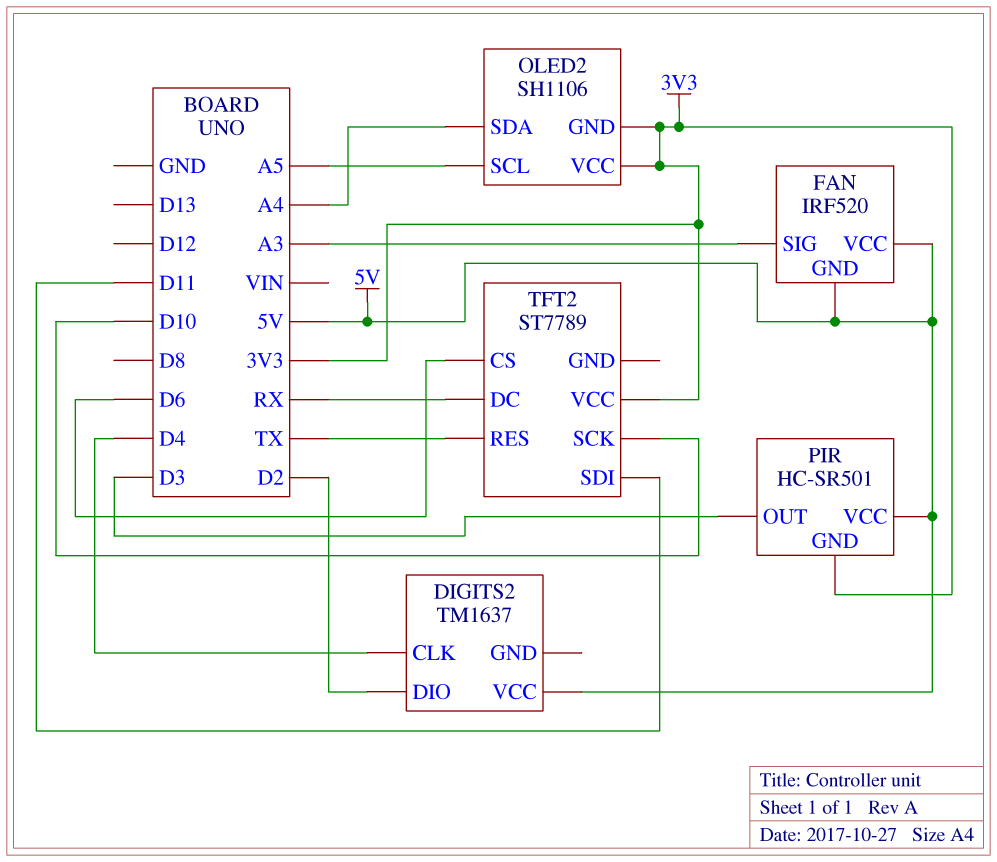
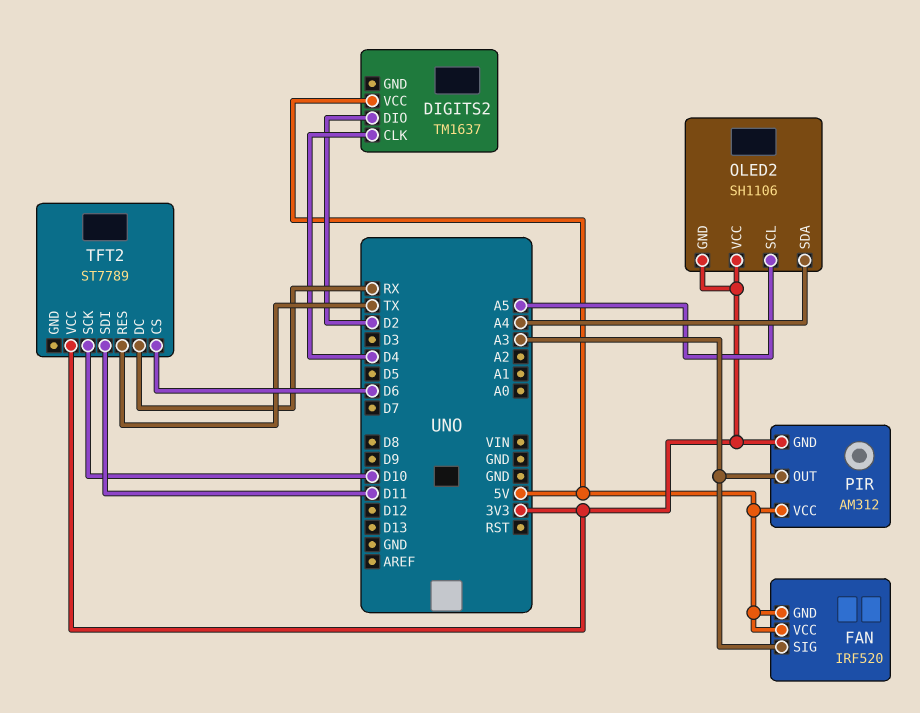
PIR: HC-SR501 -> AM312
PIR pin OUT: D3 -> A3

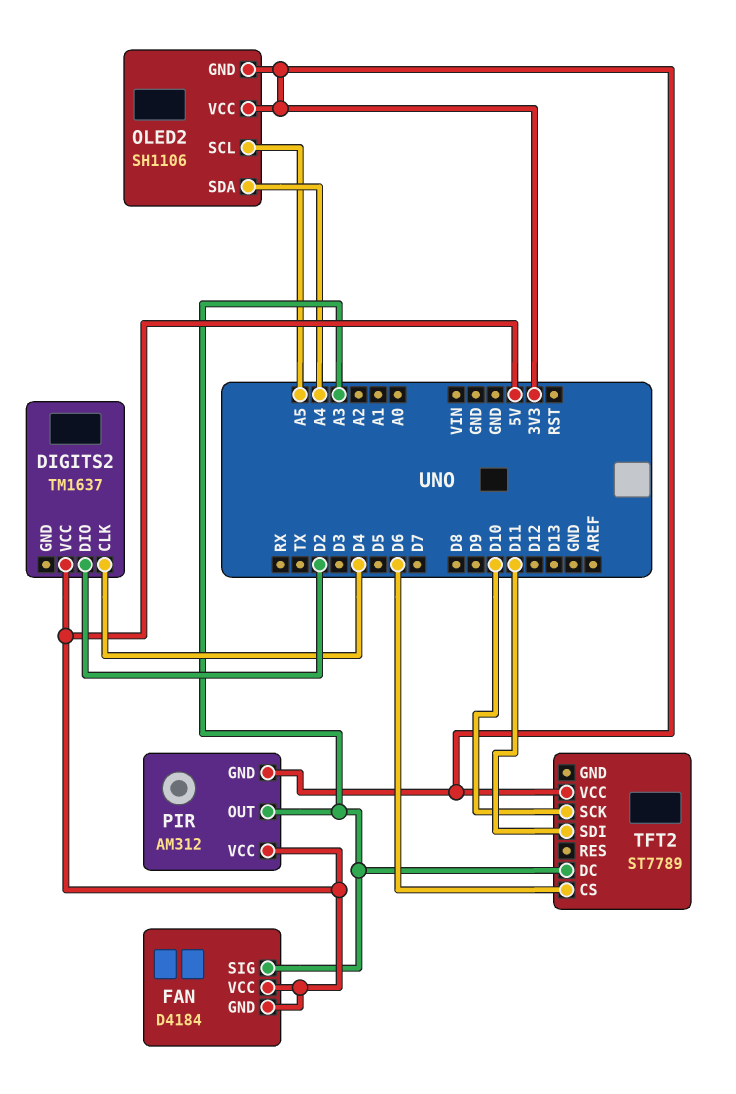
FAN: IRF520 -> D4184
TFT2 pin DC: RX -> A3
TFT2 pin RES: TX -> none

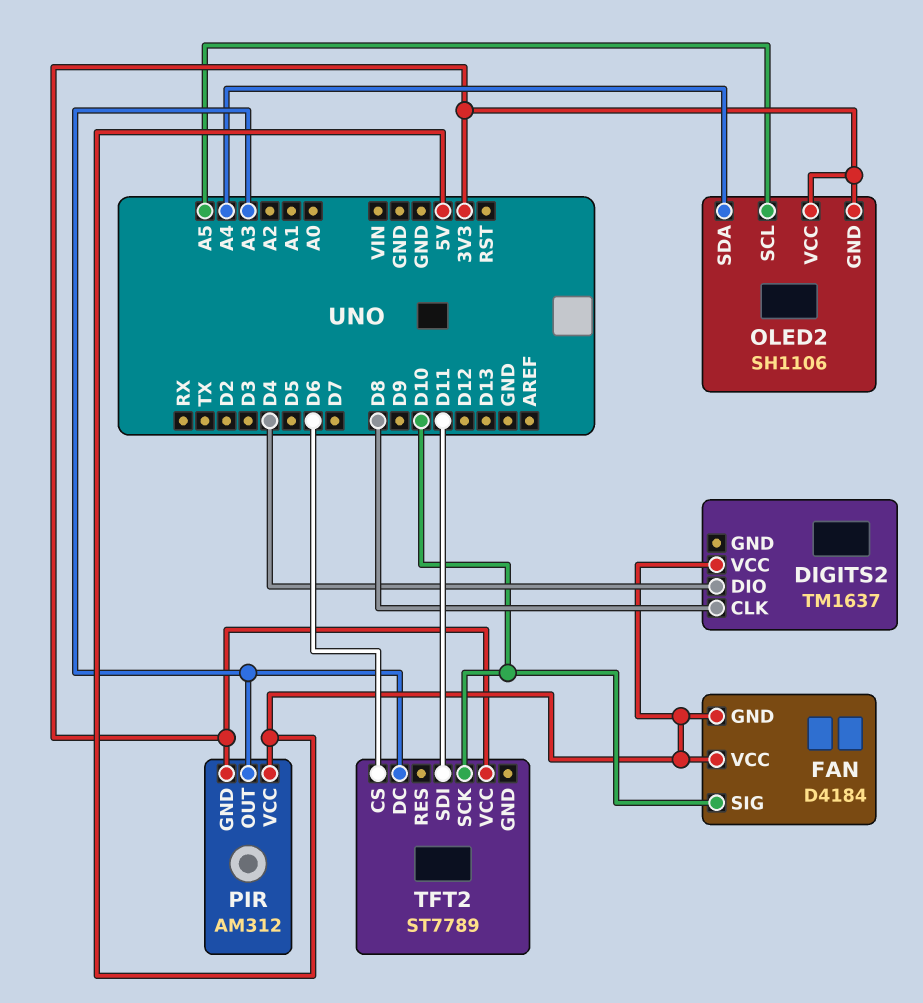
DIGITS2 pin CLK: D4 -> D8
DIGITS2 pin DIO: D2 -> D4
FAN pin SIG: A3 -> D10

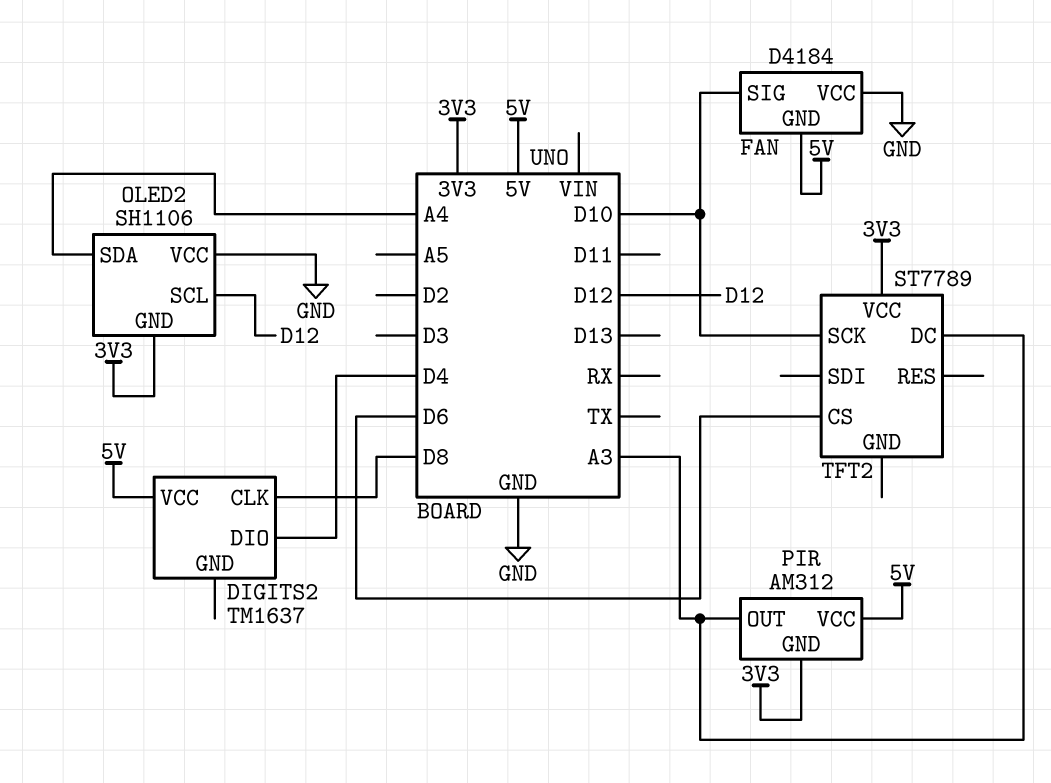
FAN pin VCC: 5V -> GND
OLED2 pin SCL: A5 -> D12
OLED2 pin VCC: 3V3 -> GND
TFT2 pin SDI: D11 -> none

